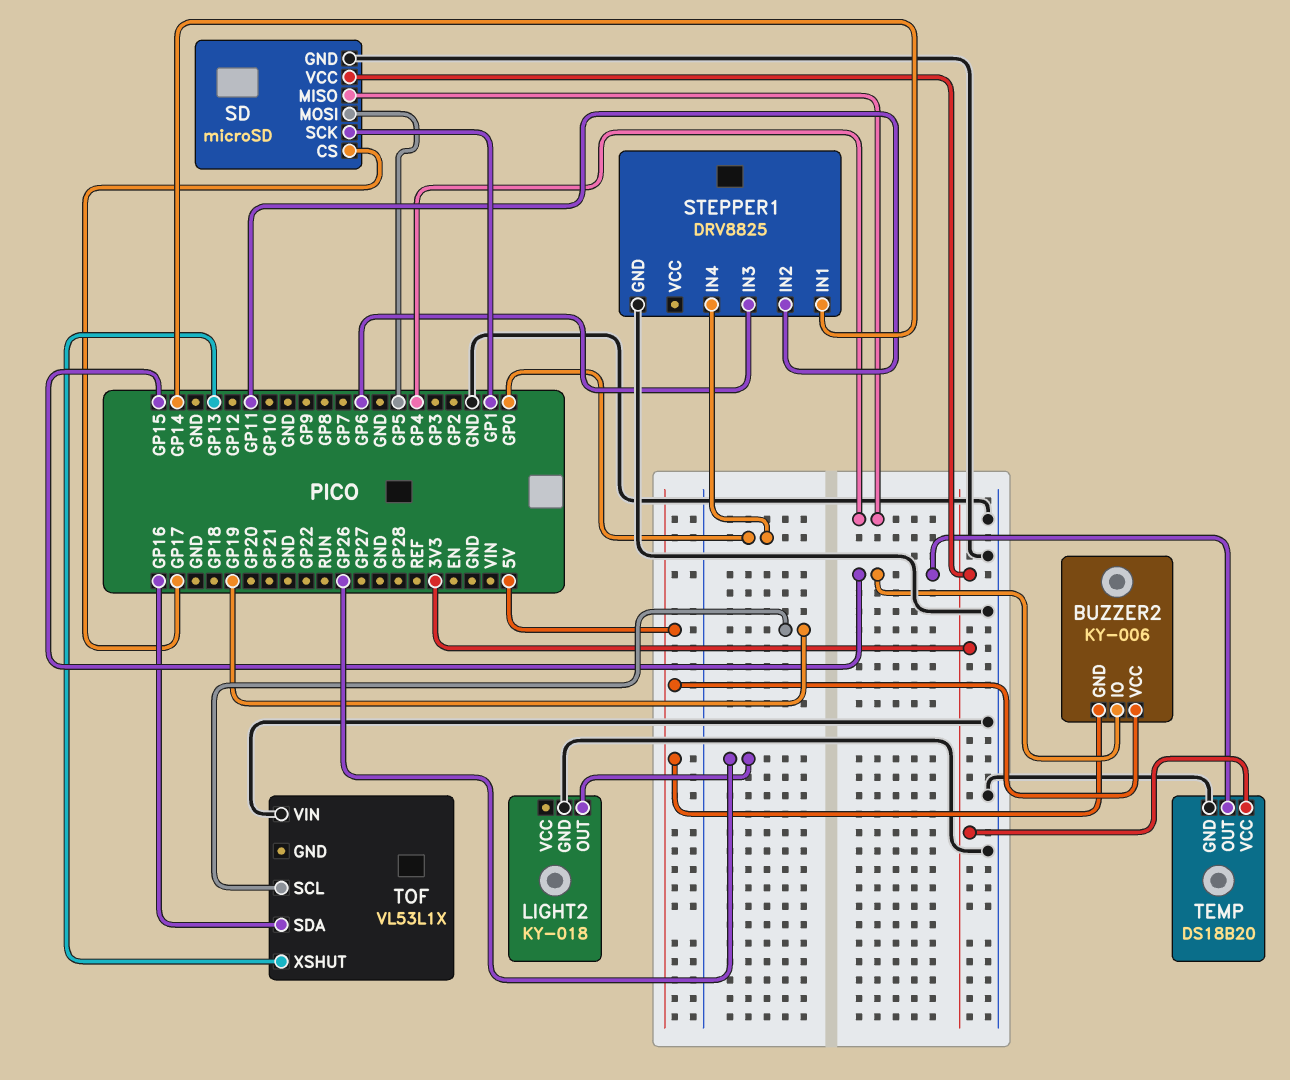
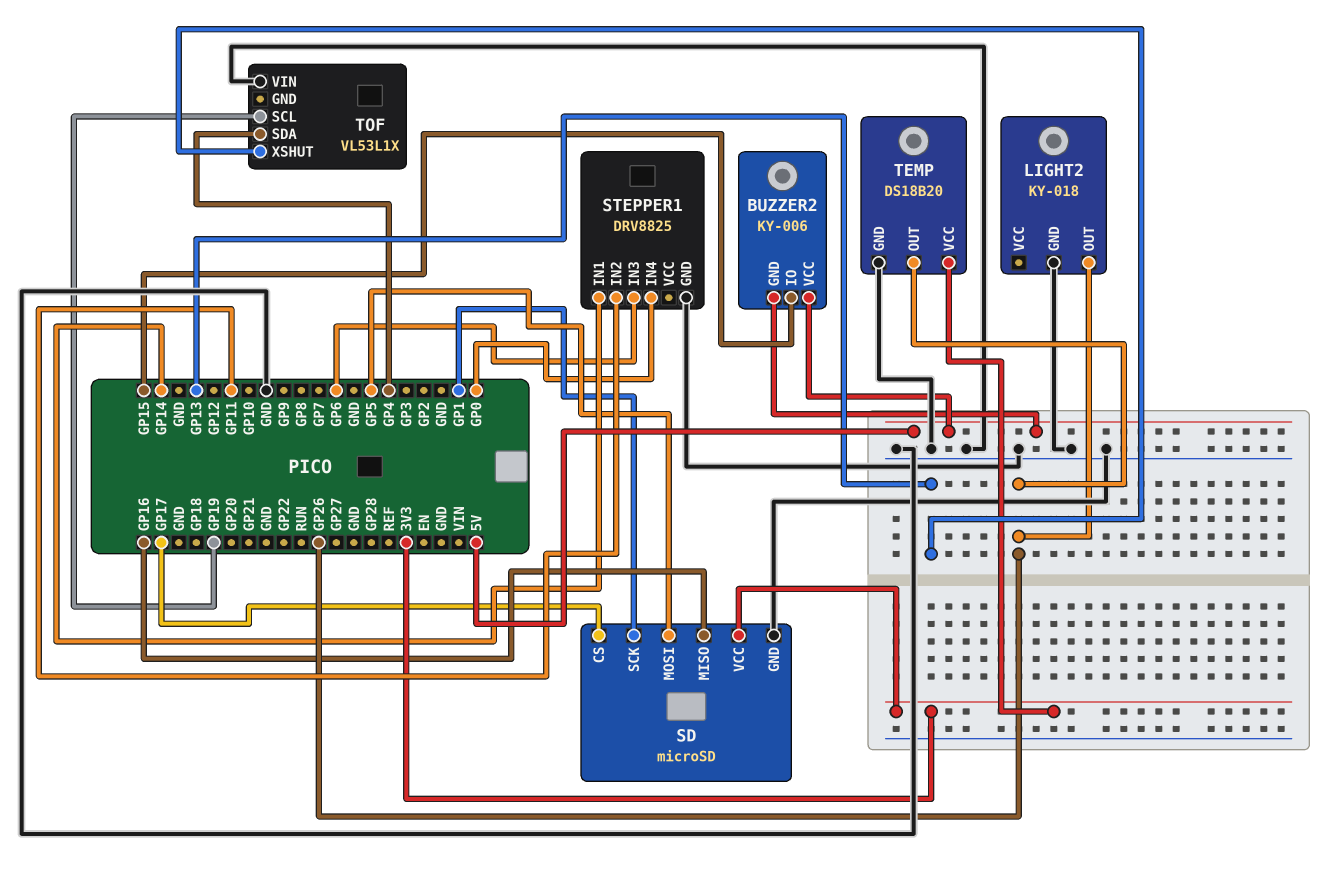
SD pin MISO: GP4 -> GP16
TEMP pin OUT: GP15 -> GP26
TOF pin SDA: GP16 -> GP4

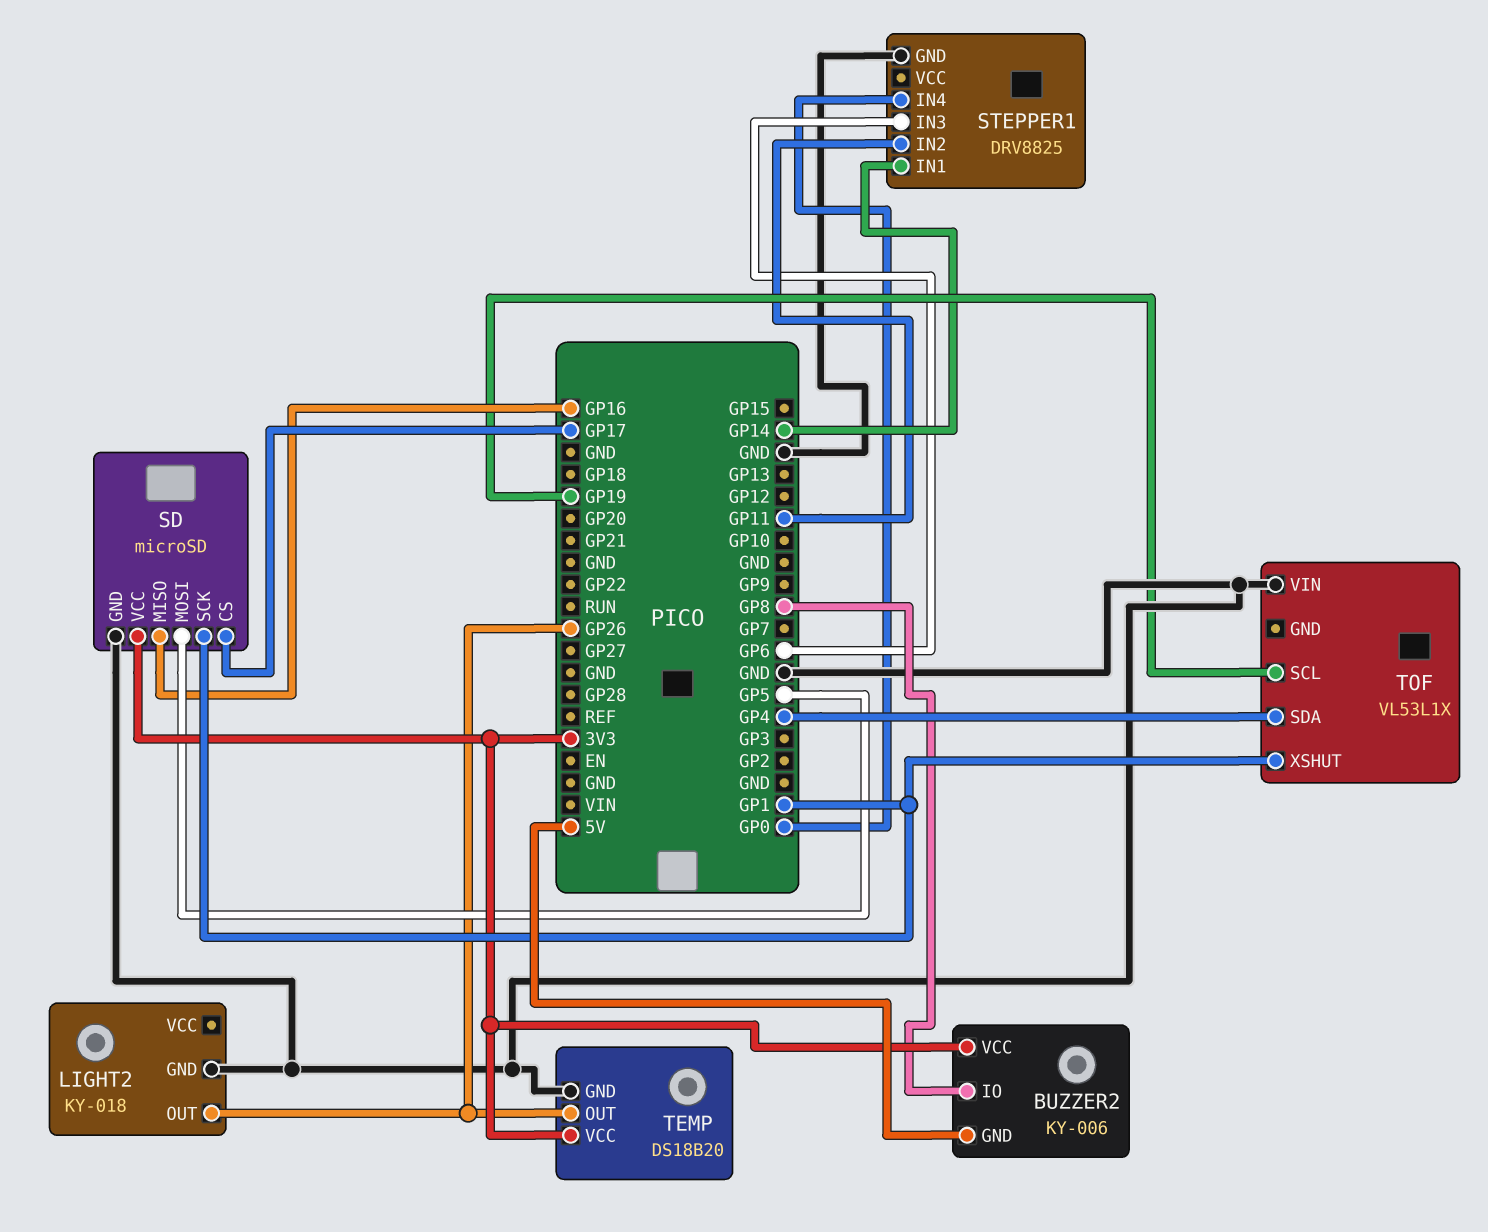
BUZZER2 pin IO: GP15 -> GP8
BUZZER2 pin VCC: 5V -> 3V3
TOF pin XSHUT: GP13 -> GP1

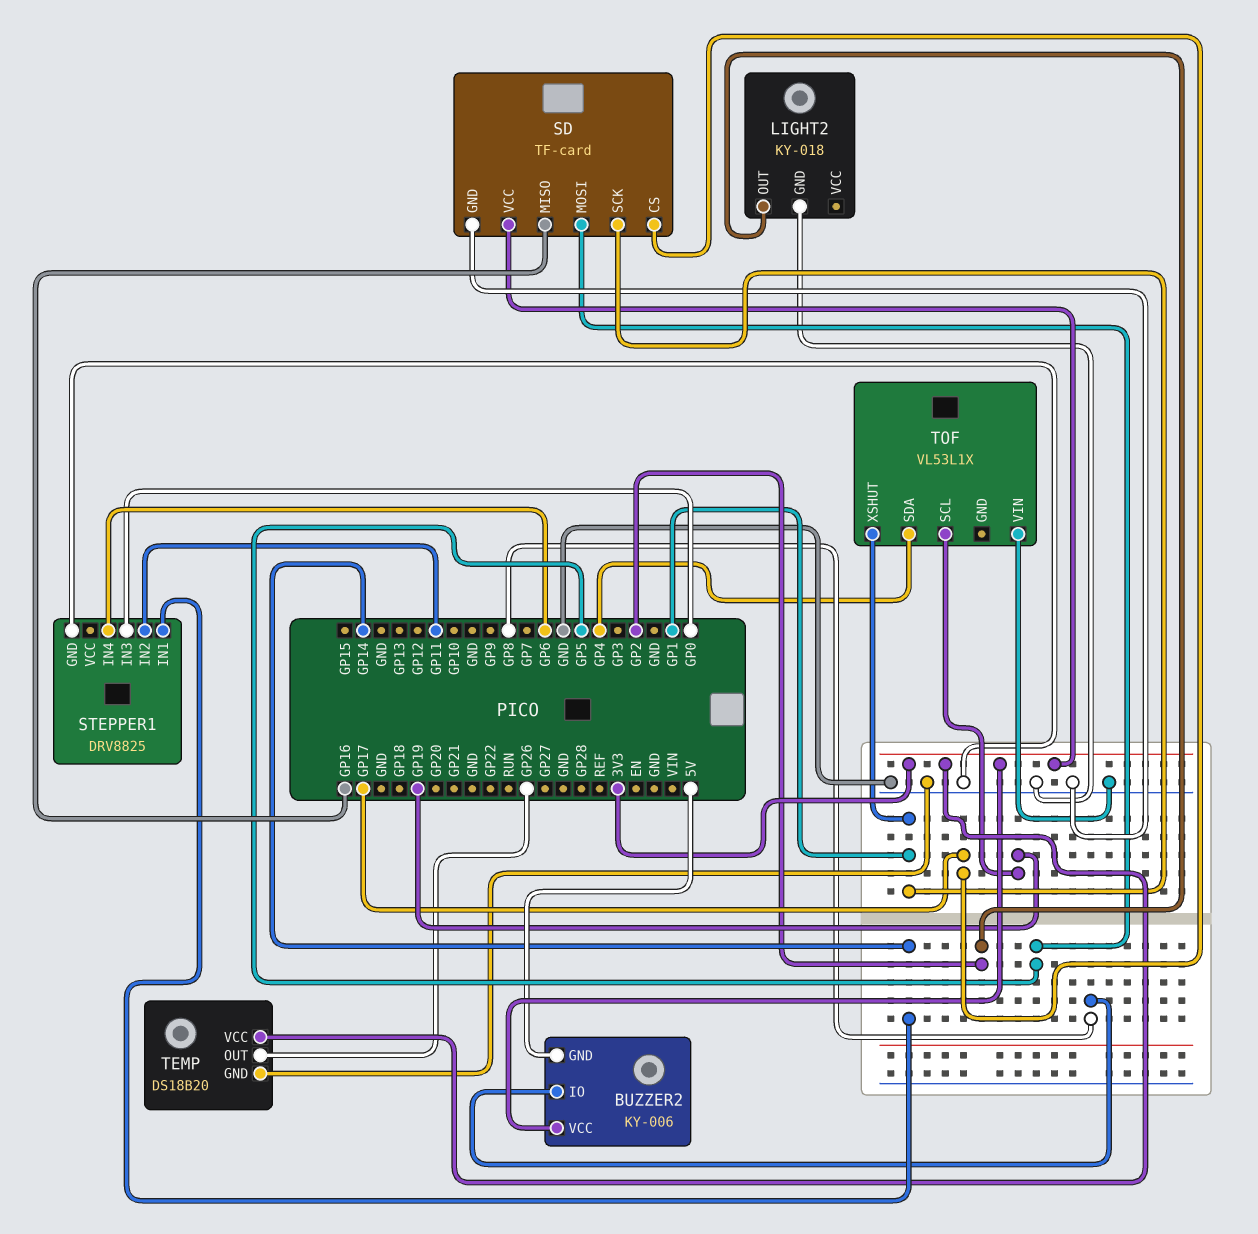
LIGHT2 pin OUT: GP26 -> GP2
SD: microSD -> TF-card
STEPPER1 pin IN3: GP6 -> GP0
STEPPER1 pin IN4: GP0 -> GP6

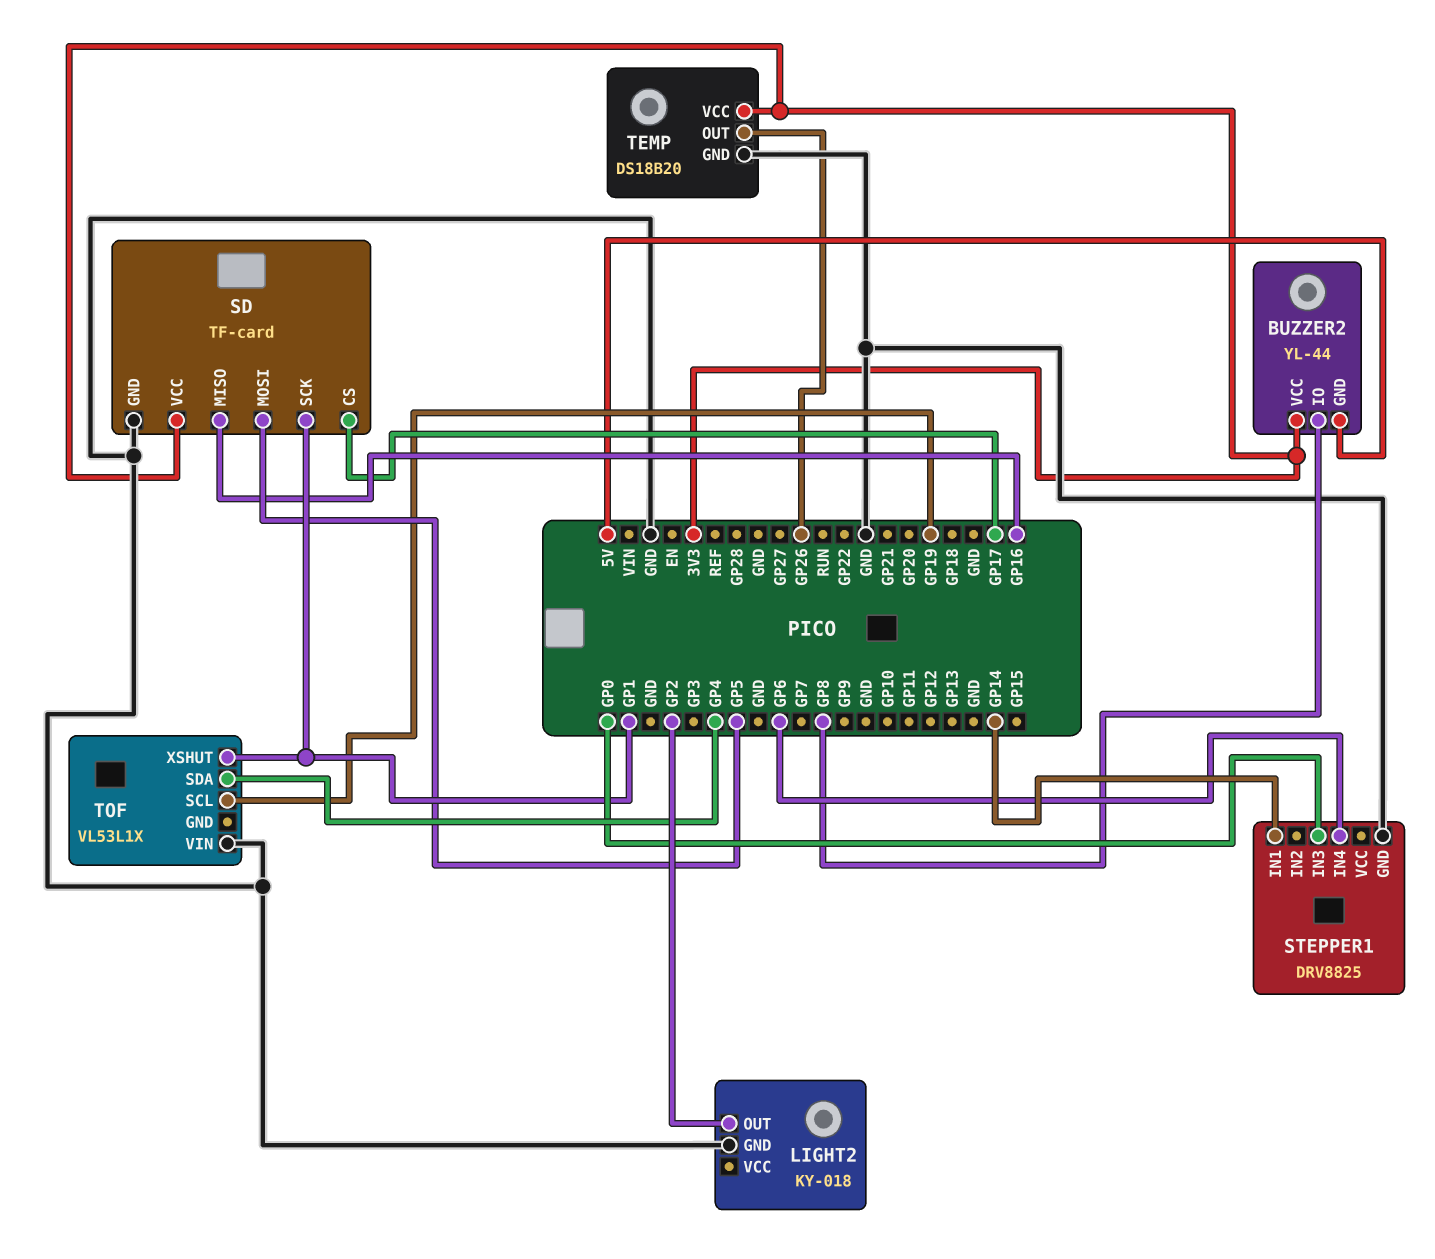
BUZZER2: KY-006 -> YL-44
STEPPER1 pin IN2: GP11 -> none

